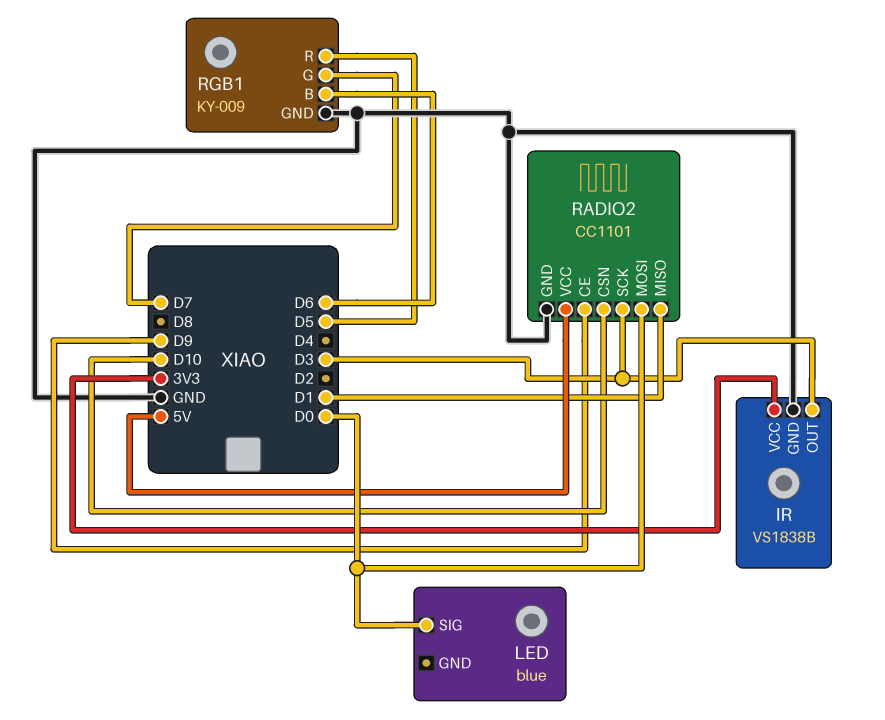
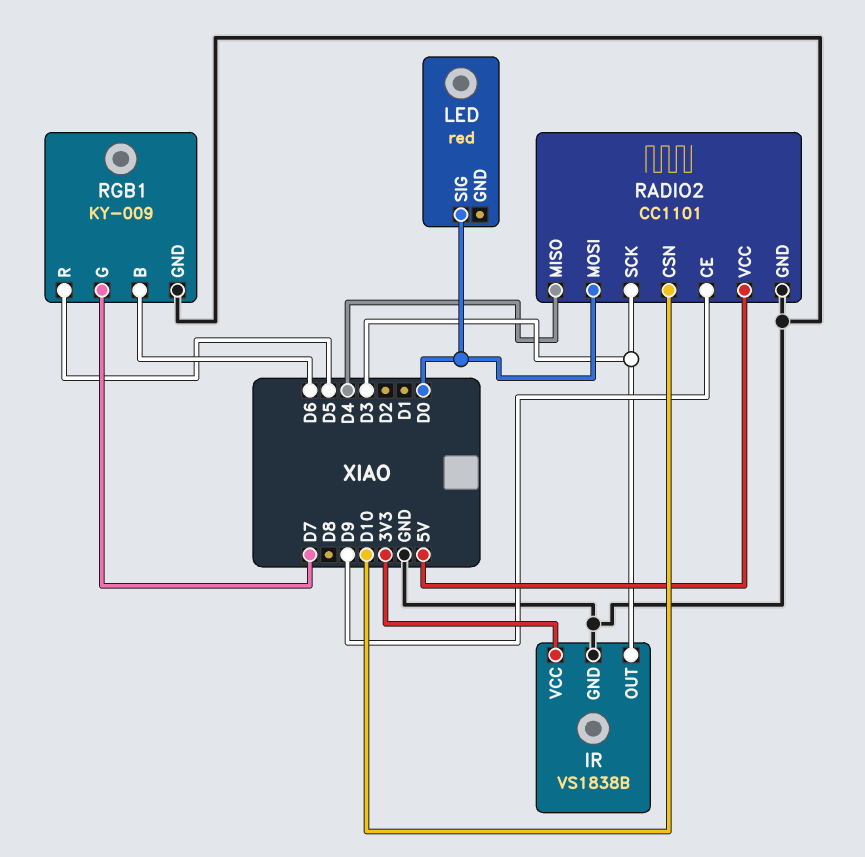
LED: blue -> red
RADIO2 pin MISO: D1 -> D4

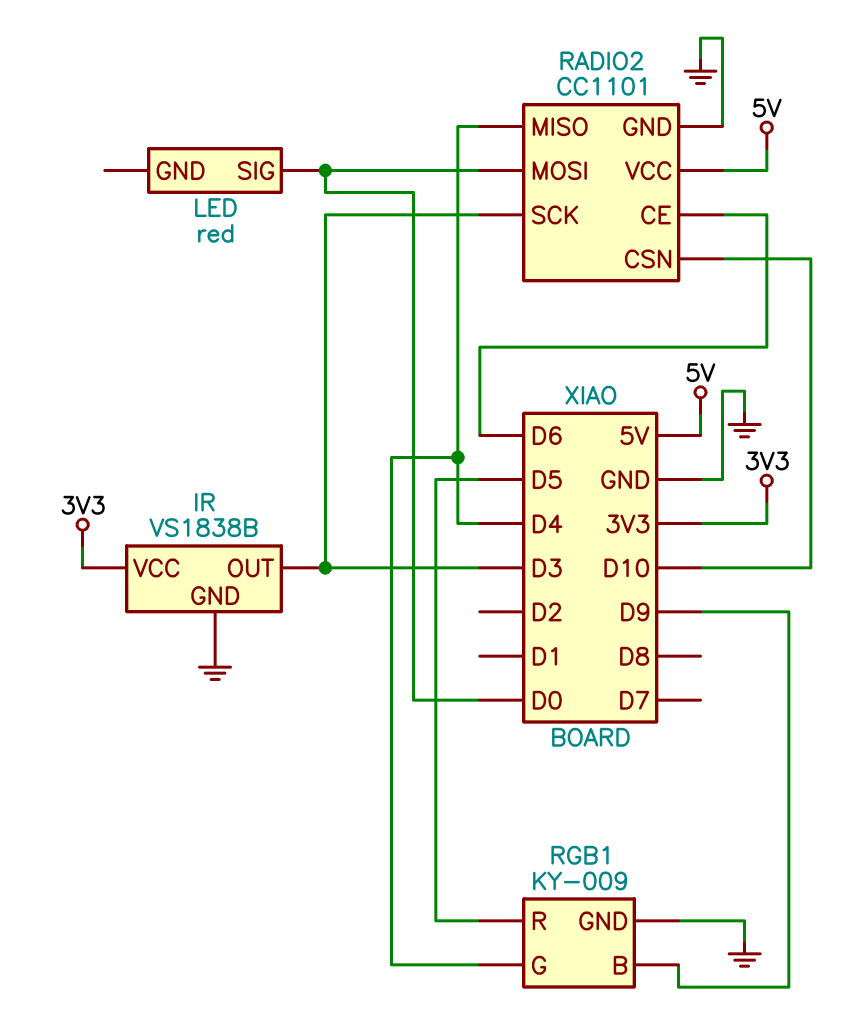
RADIO2 pin CE: D9 -> D6
RGB1 pin B: D6 -> D9
RGB1 pin G: D7 -> D4

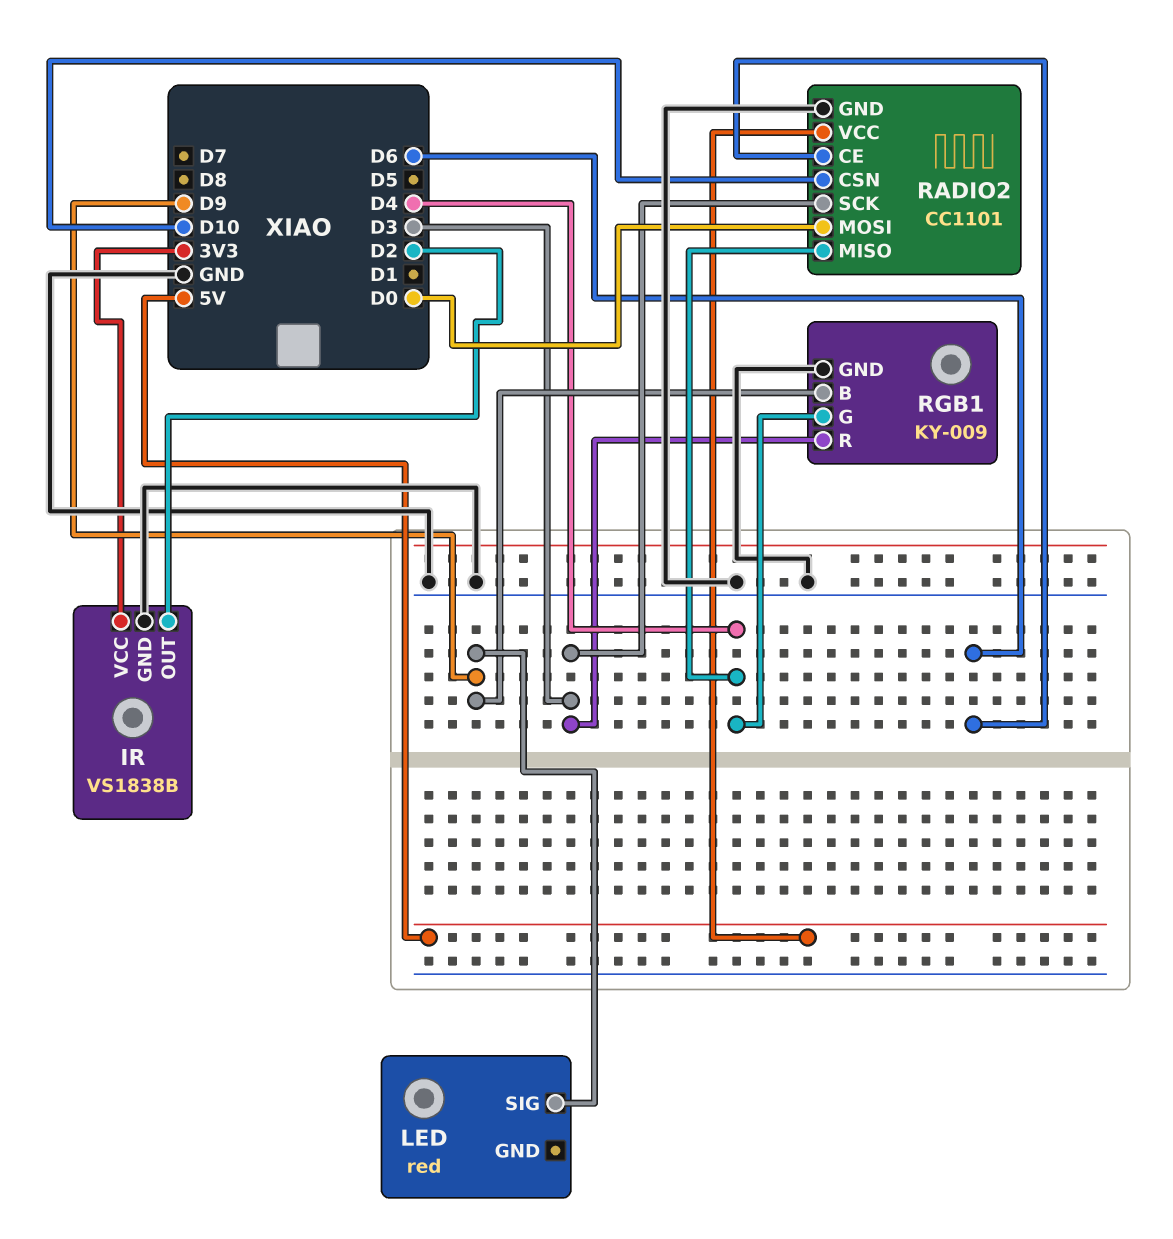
IR pin OUT: D3 -> D2
LED pin SIG: D0 -> D9
RGB1 pin R: D5 -> D3

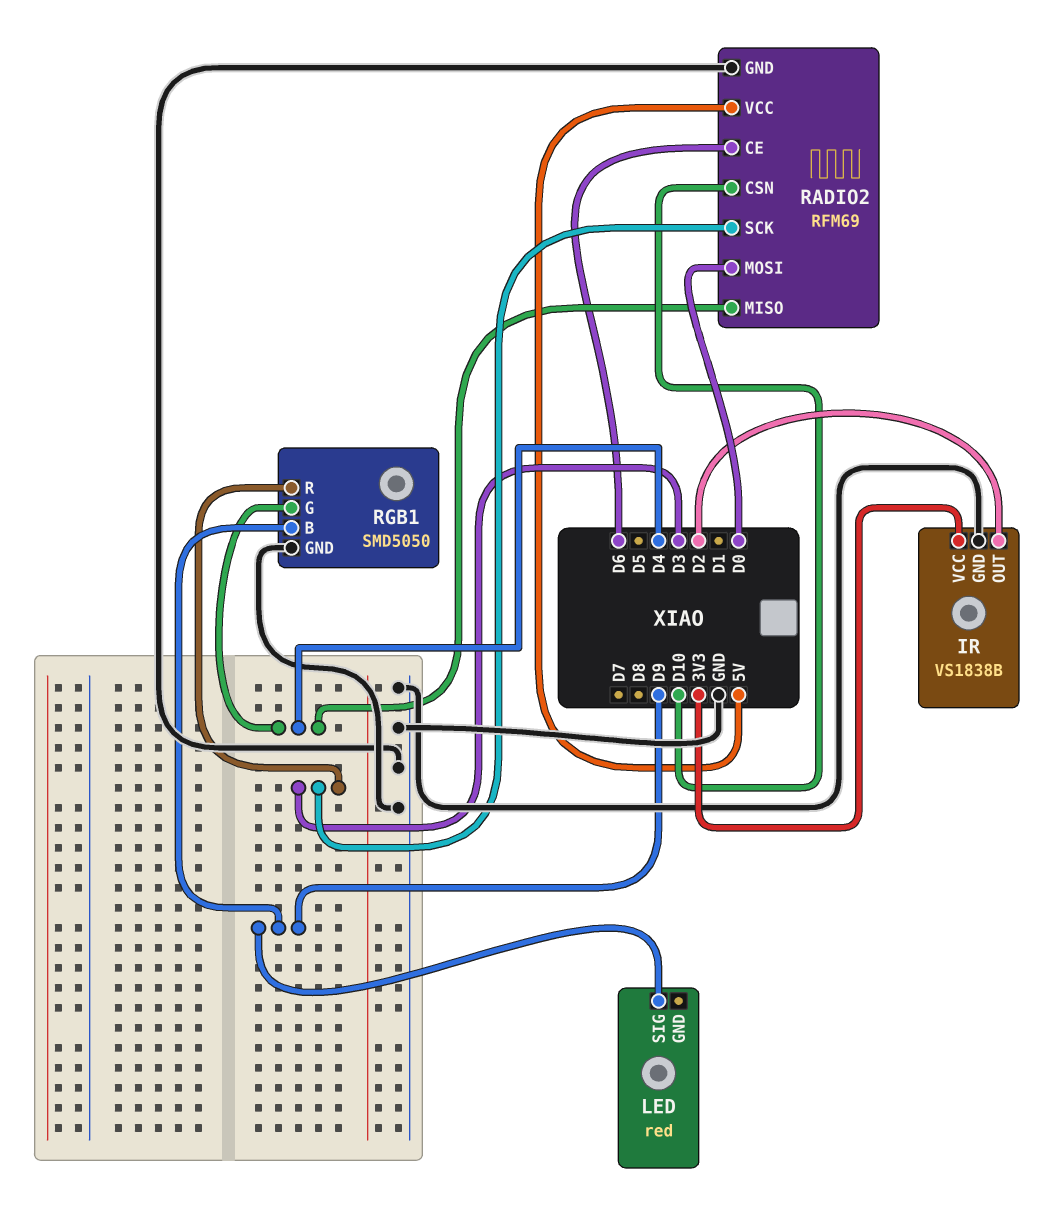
RADIO2: CC1101 -> RFM69
RGB1: KY-009 -> SMD5050

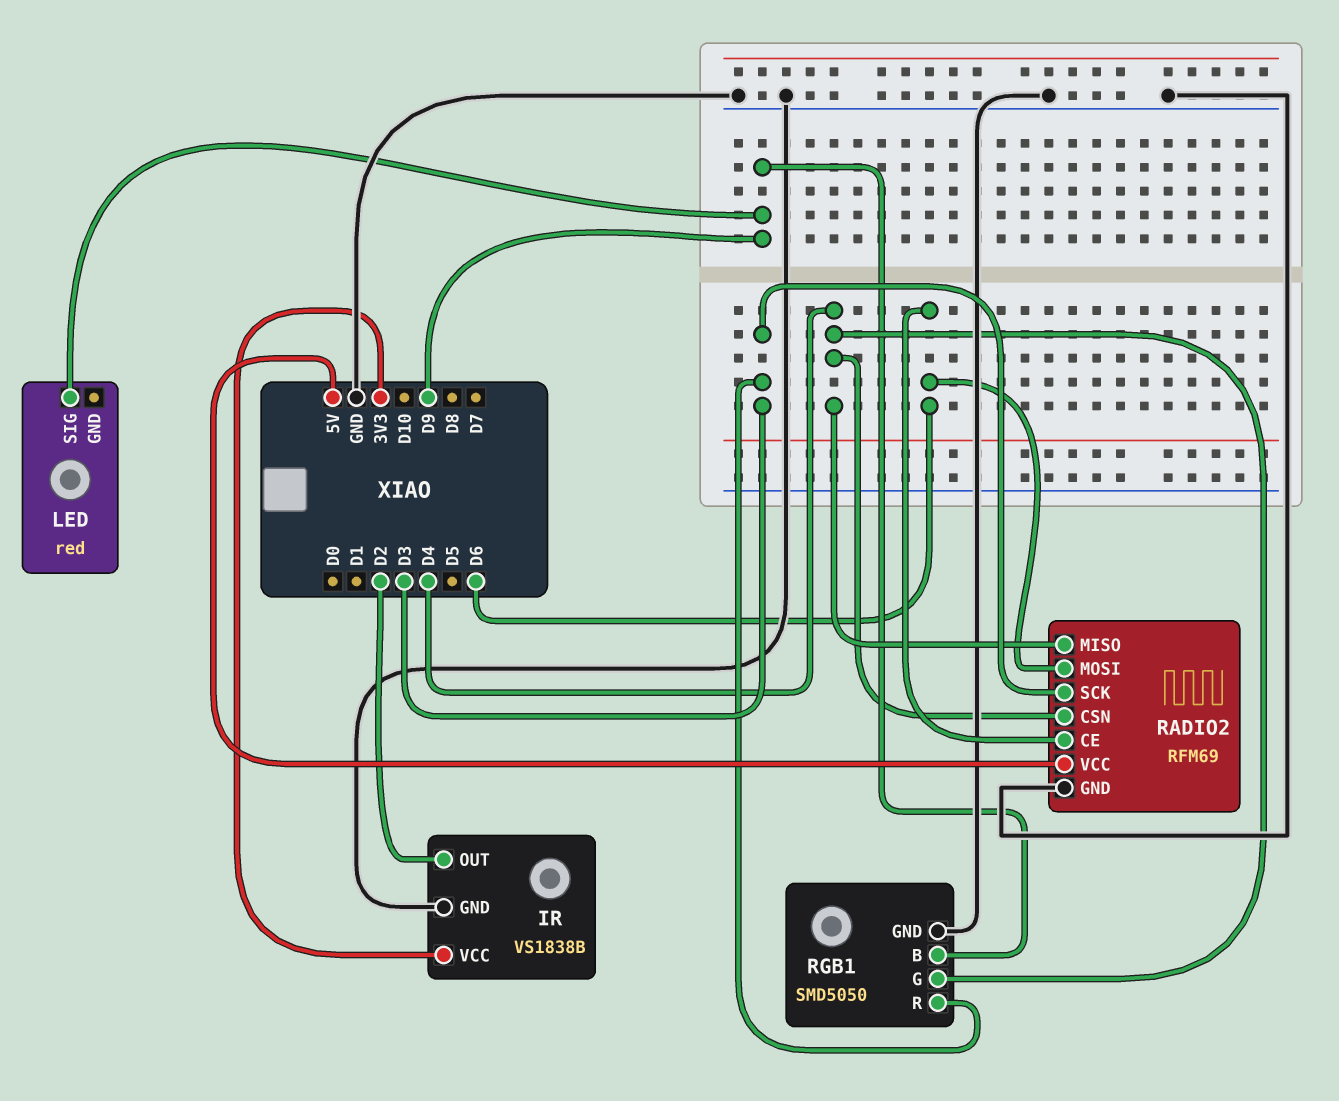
RADIO2 pin CSN: D10 -> D4
RADIO2 pin MOSI: D0 -> D6

